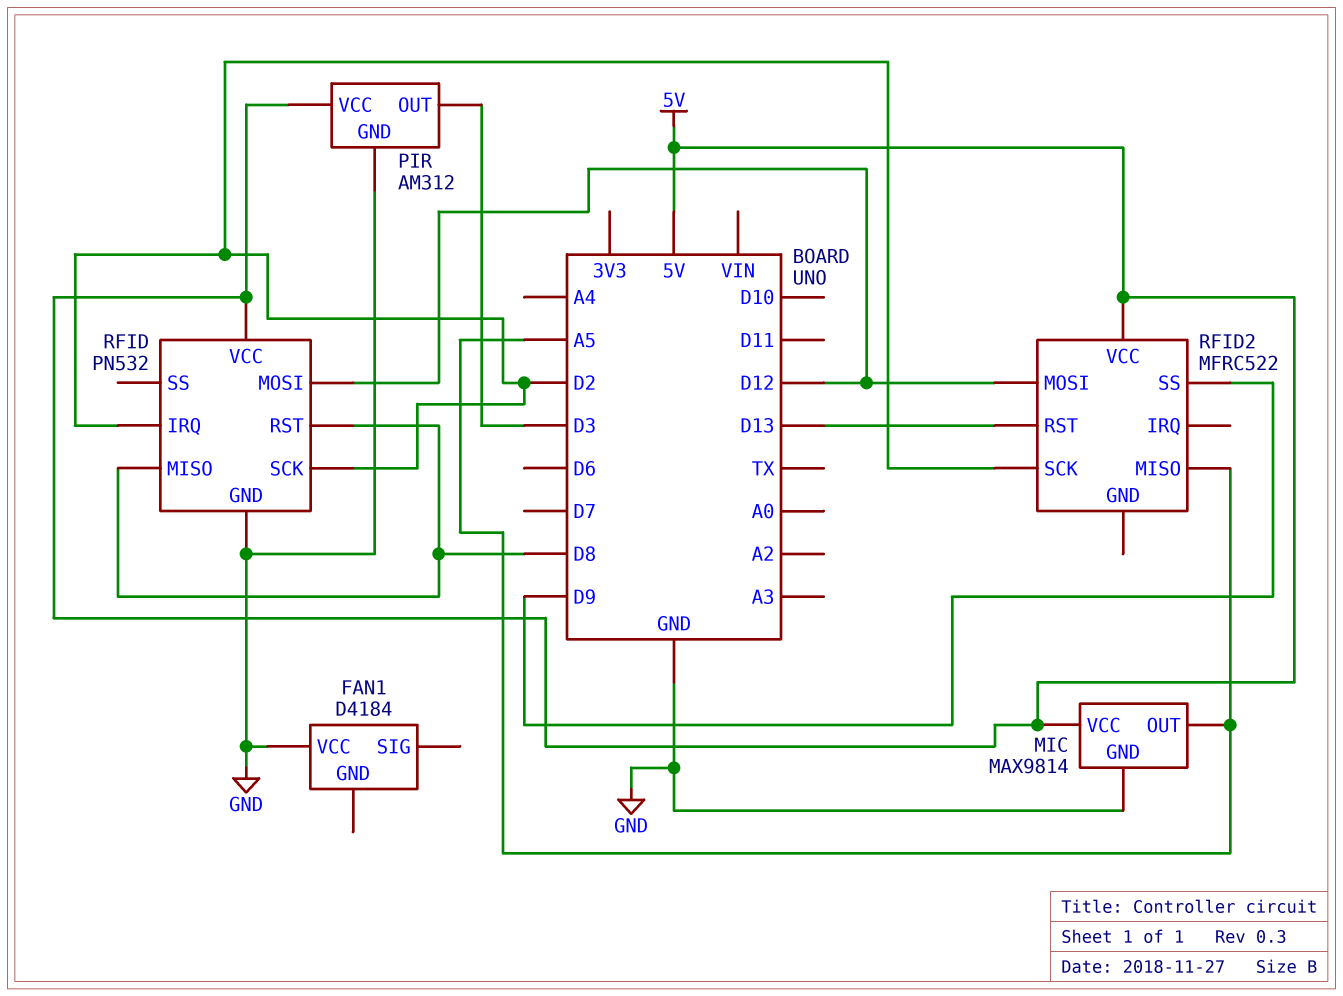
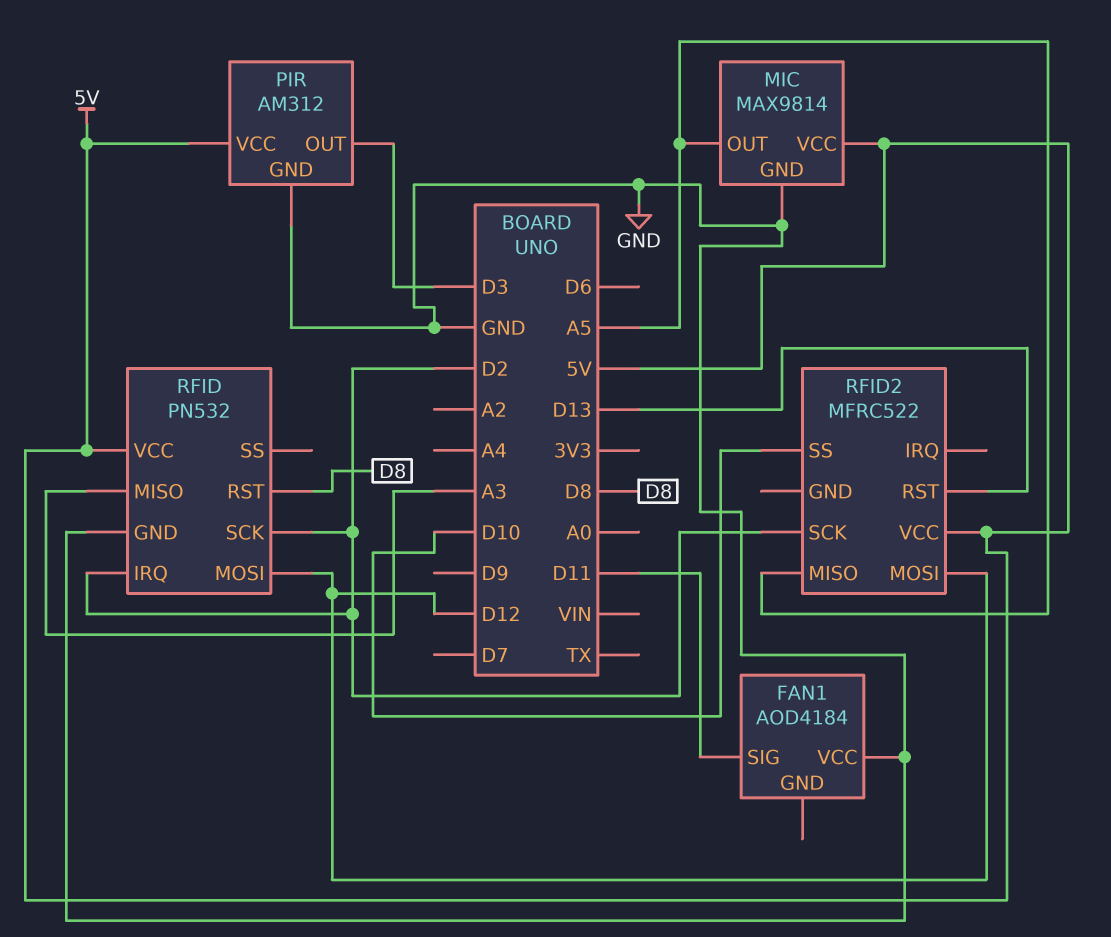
FAN1: D4184 -> AOD4184
FAN1 pin SIG: none -> D11
RFID pin MISO: D8 -> A3
RFID2 pin SS: D9 -> D10

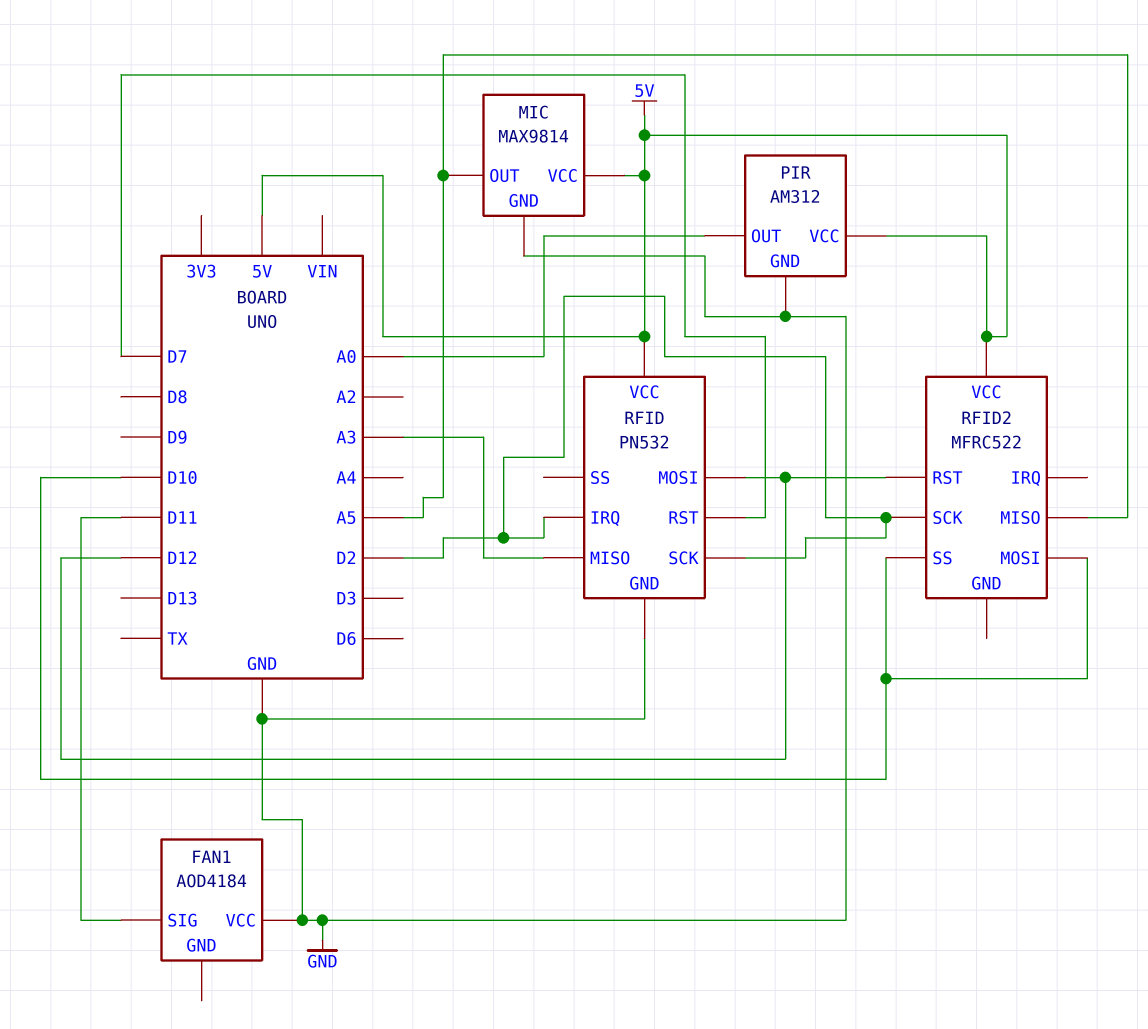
PIR pin OUT: D3 -> A0
RFID pin RST: D8 -> D7
RFID2 pin MOSI: D12 -> D10
RFID2 pin RST: D13 -> D12

